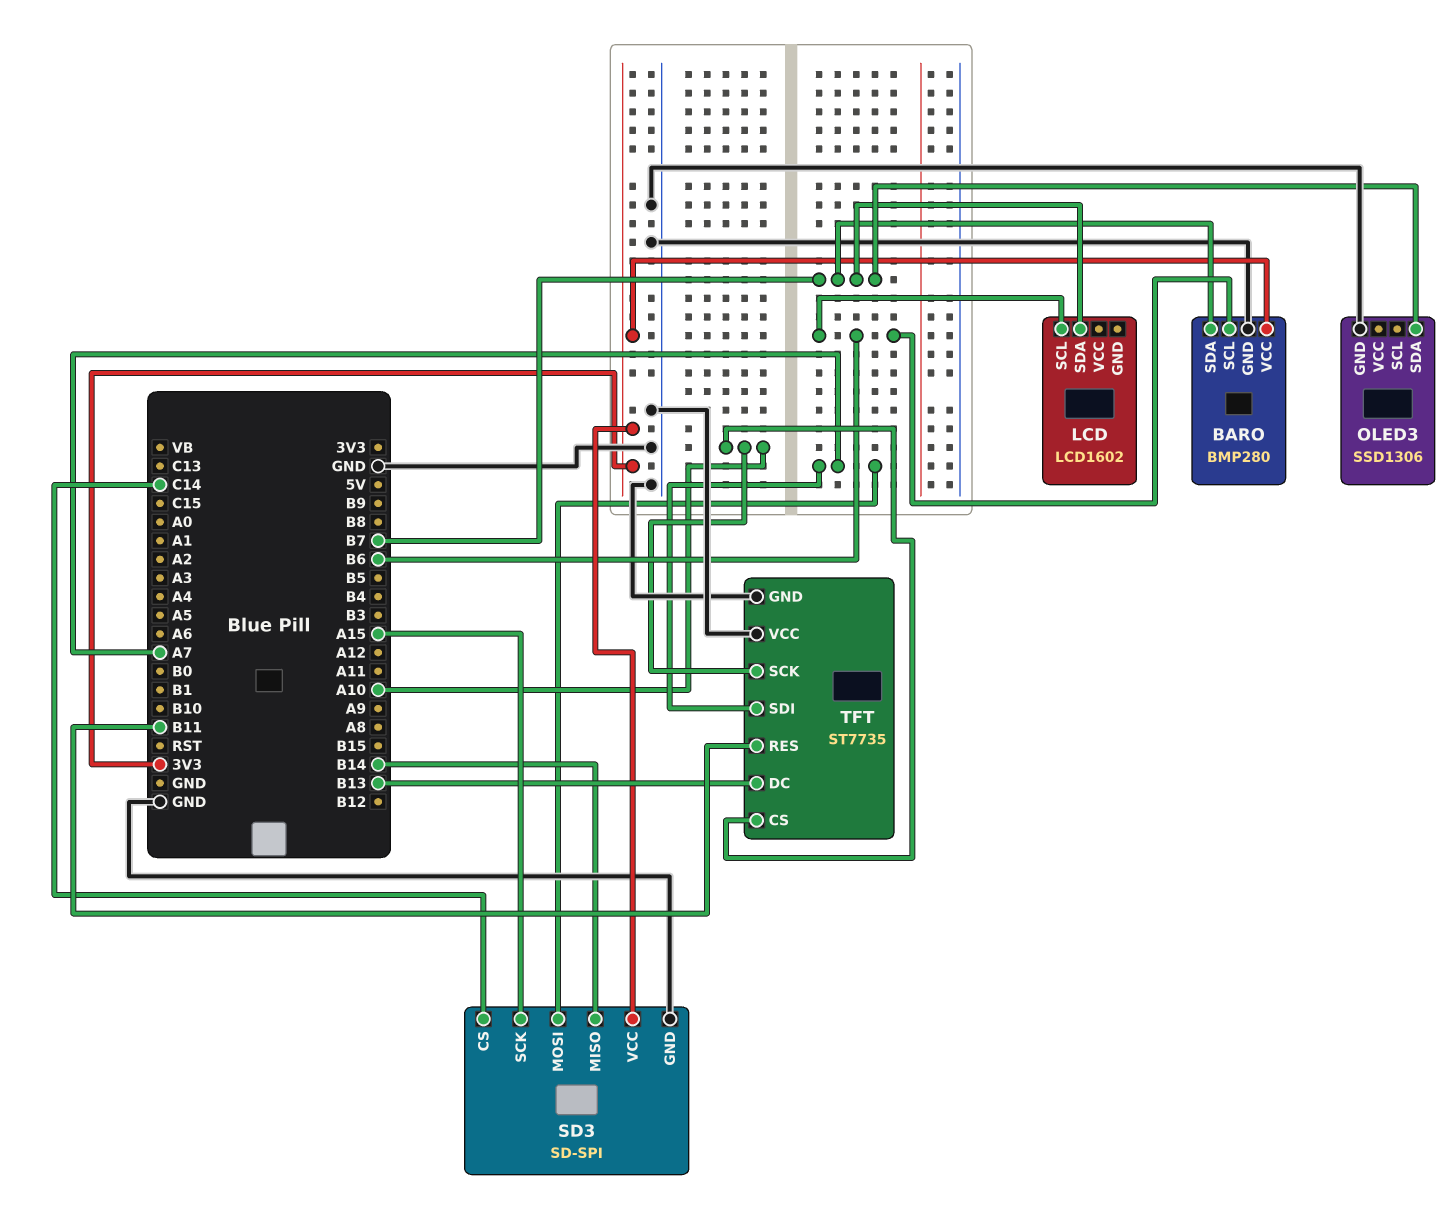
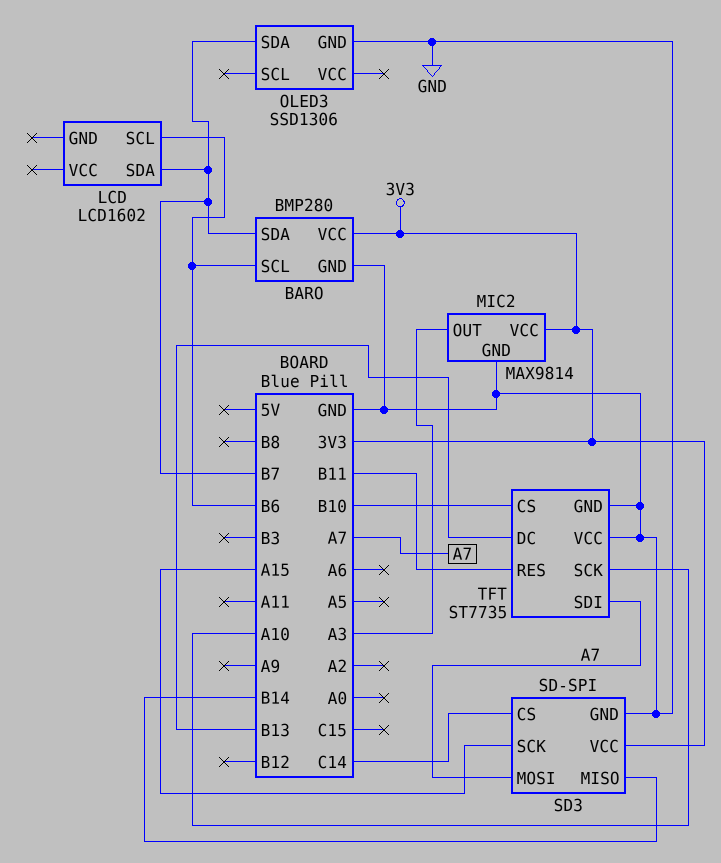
MIC2: none -> MAX9814
MIC2 pin GND: none -> GND
MIC2 pin OUT: none -> A3
MIC2 pin VCC: none -> 3V3
TFT pin CS: A10 -> B10

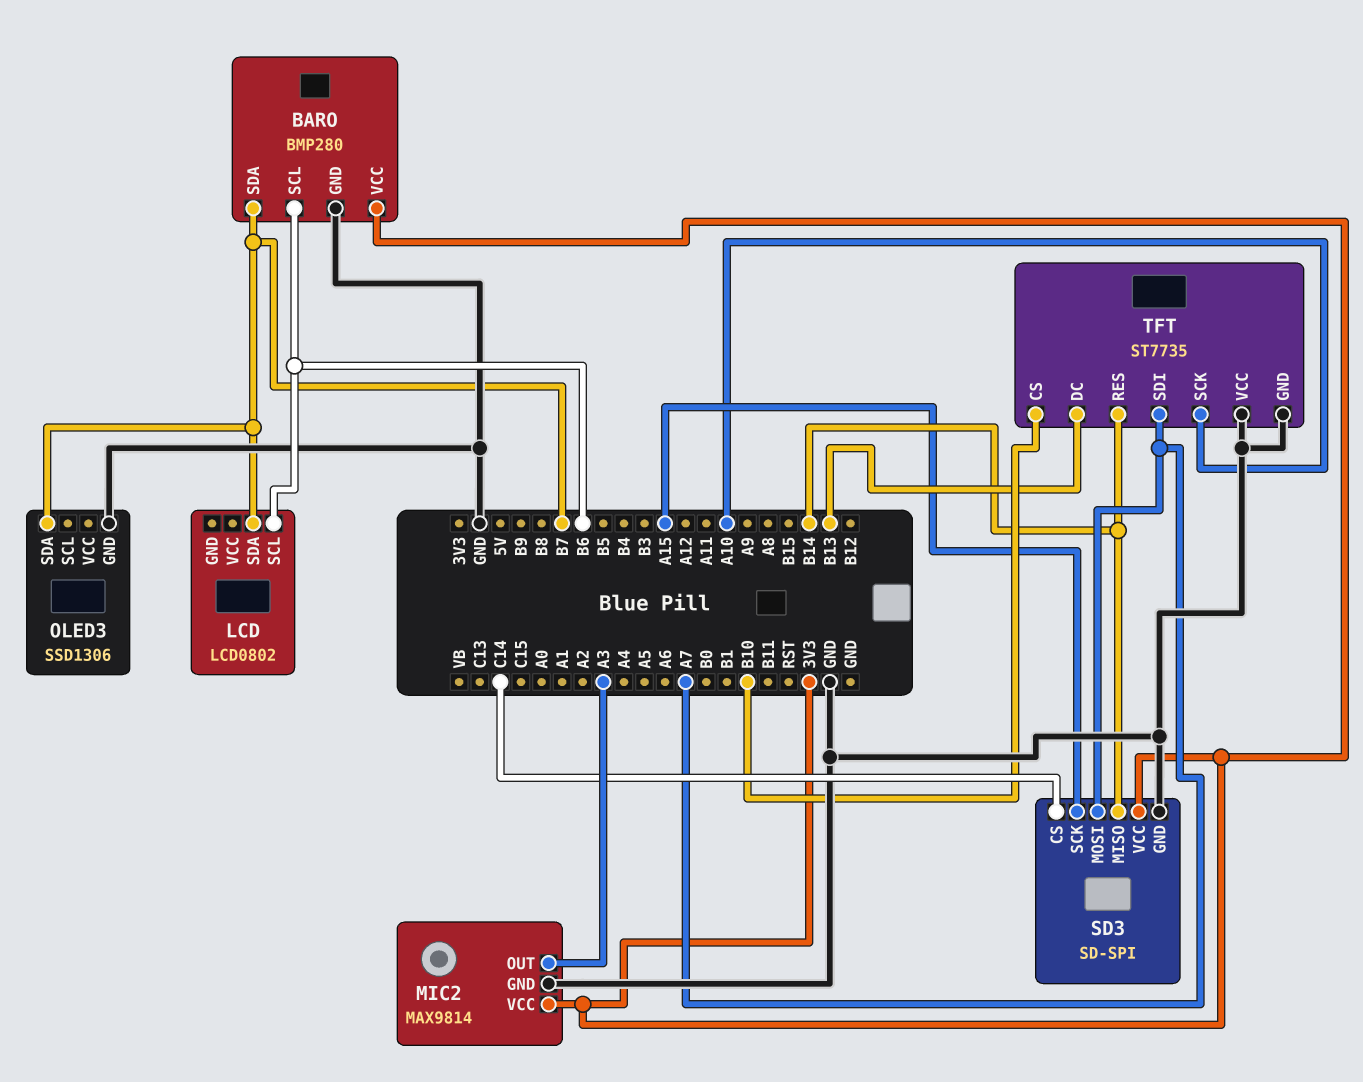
LCD: LCD1602 -> LCD0802
TFT pin RES: B11 -> B14

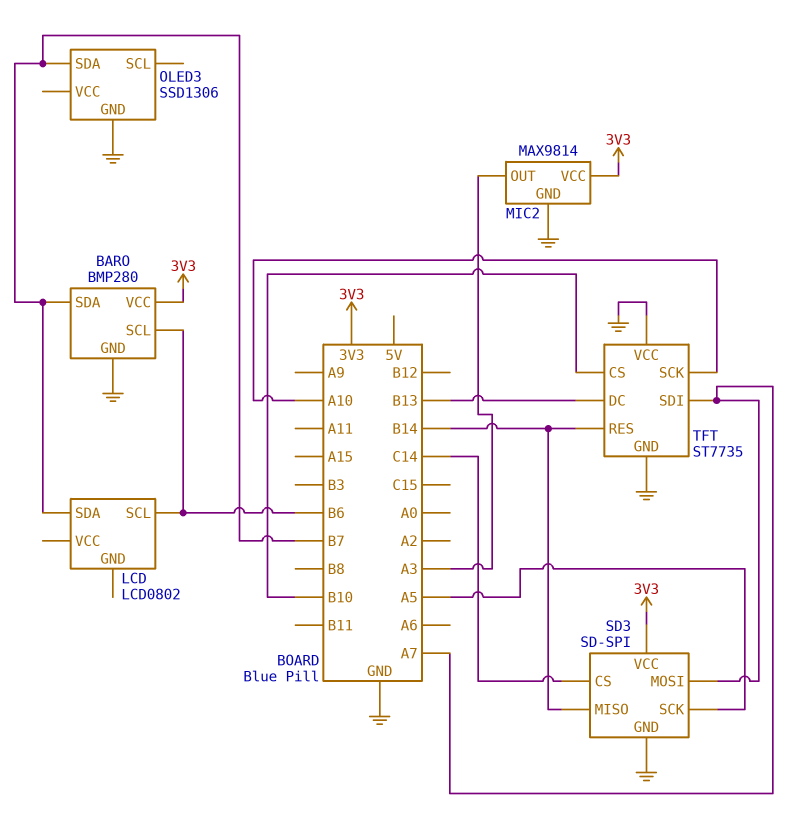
SD3 pin SCK: A15 -> A5

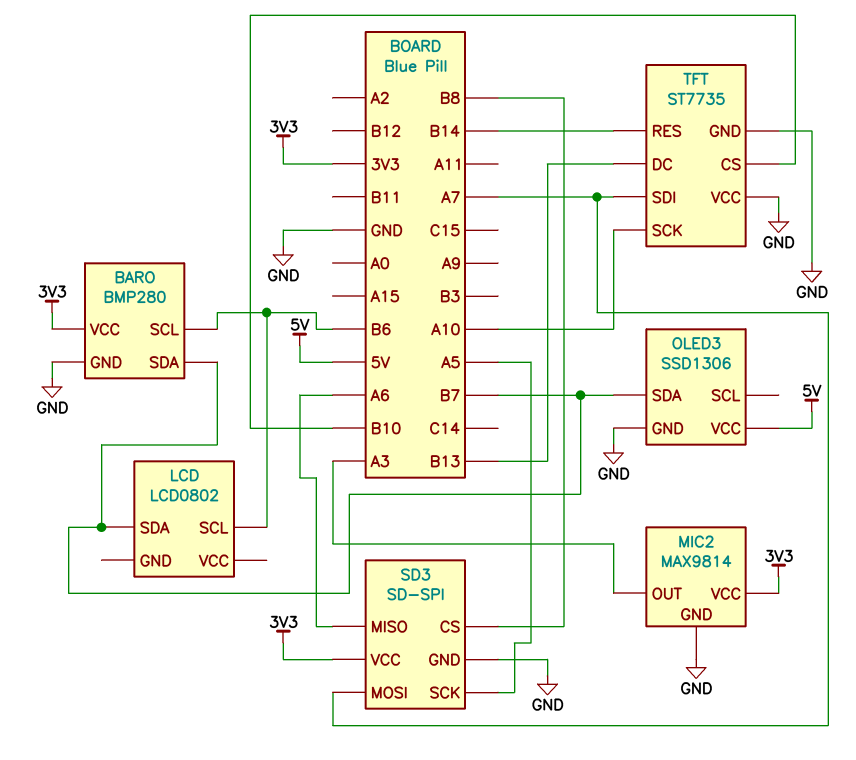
OLED3 pin VCC: none -> 5V
SD3 pin CS: C14 -> B8
SD3 pin MISO: B14 -> A6

